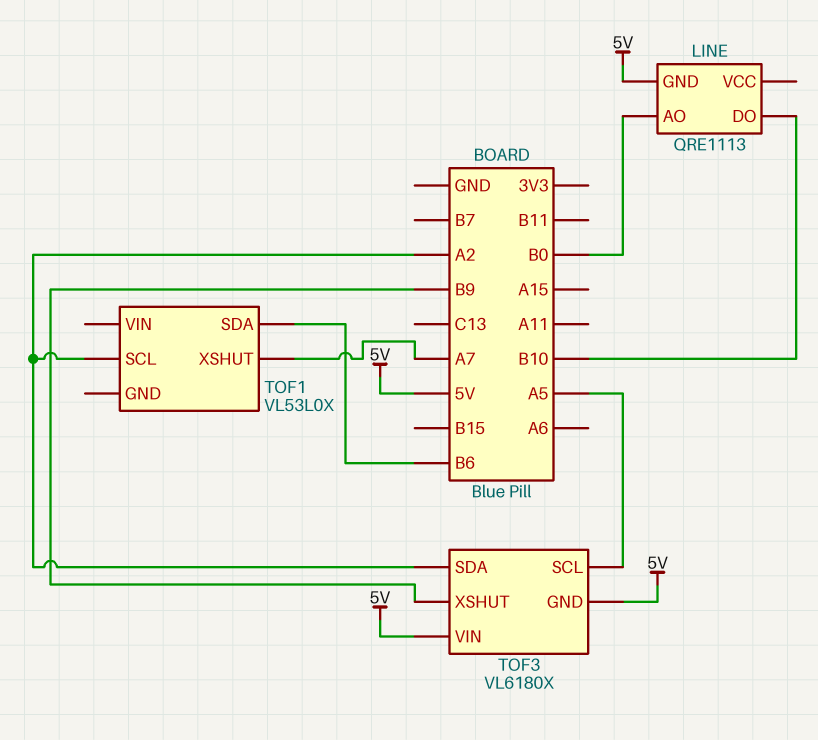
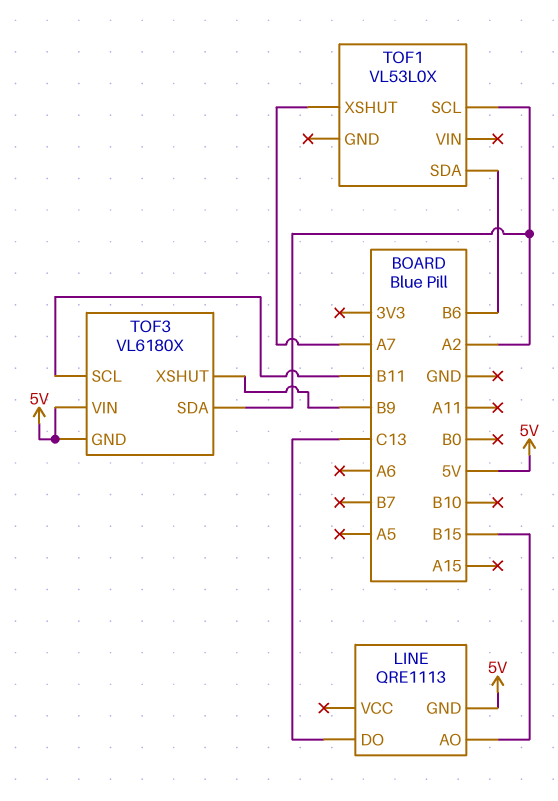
LINE pin AO: B0 -> B15
LINE pin DO: B10 -> C13
TOF3 pin SCL: A5 -> B11

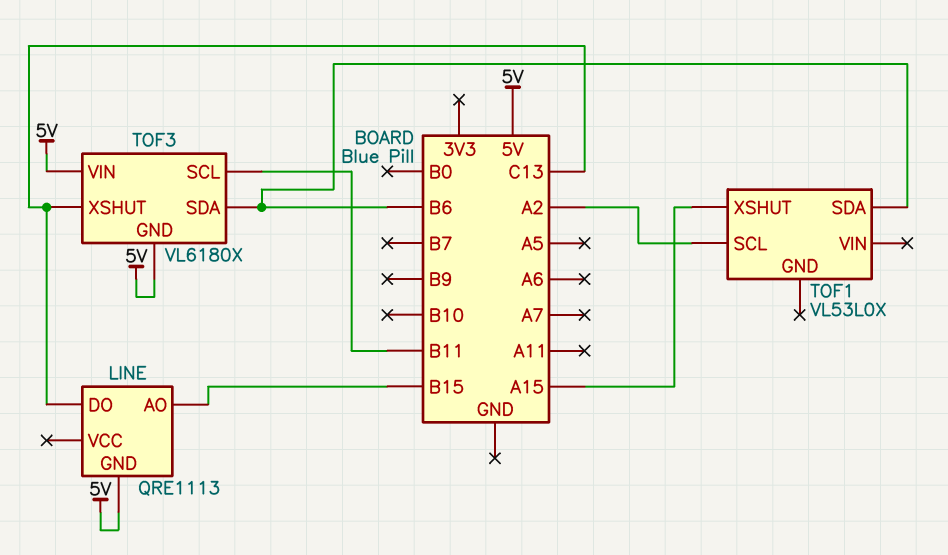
TOF1 pin XSHUT: A7 -> A15
TOF3 pin SDA: A2 -> B6
TOF3 pin XSHUT: B9 -> C13

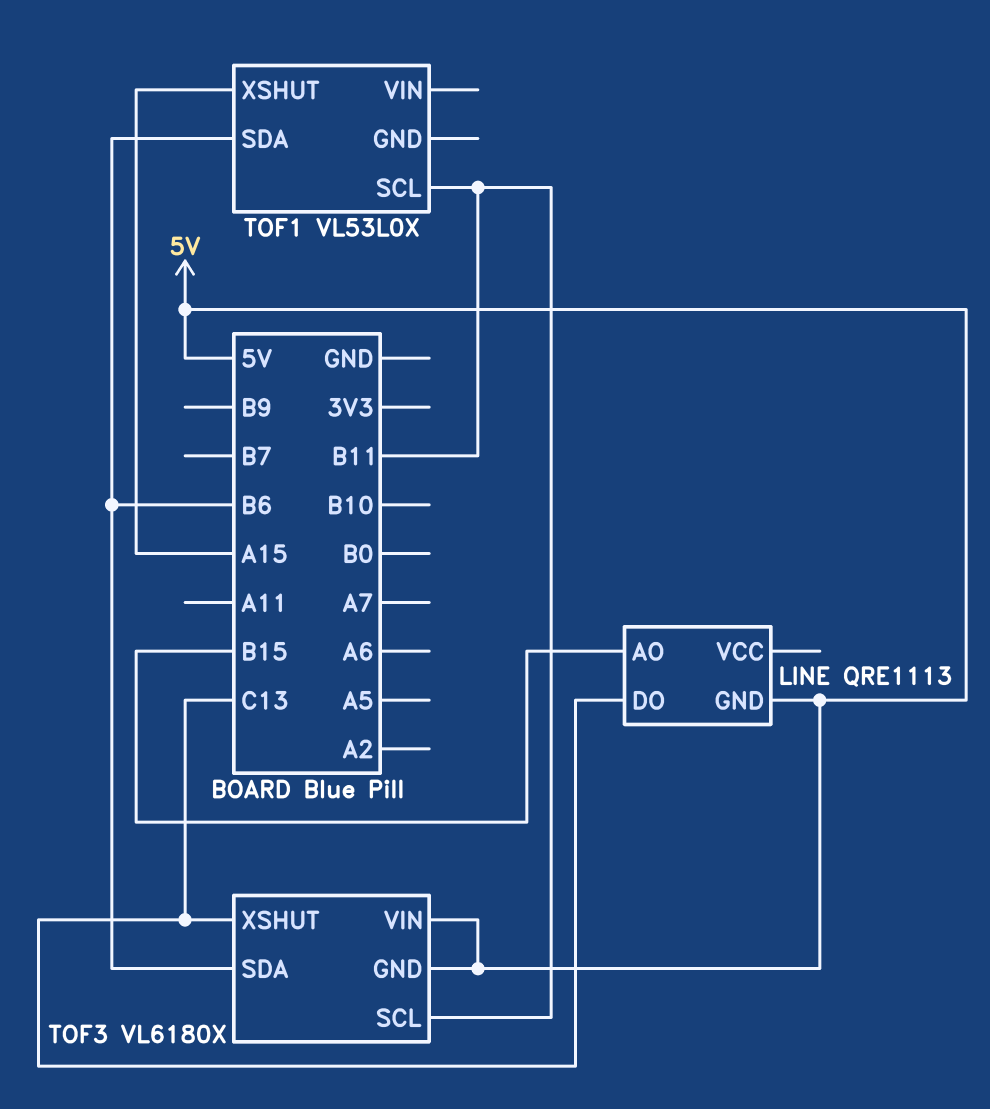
TOF1 pin SCL: A2 -> B11

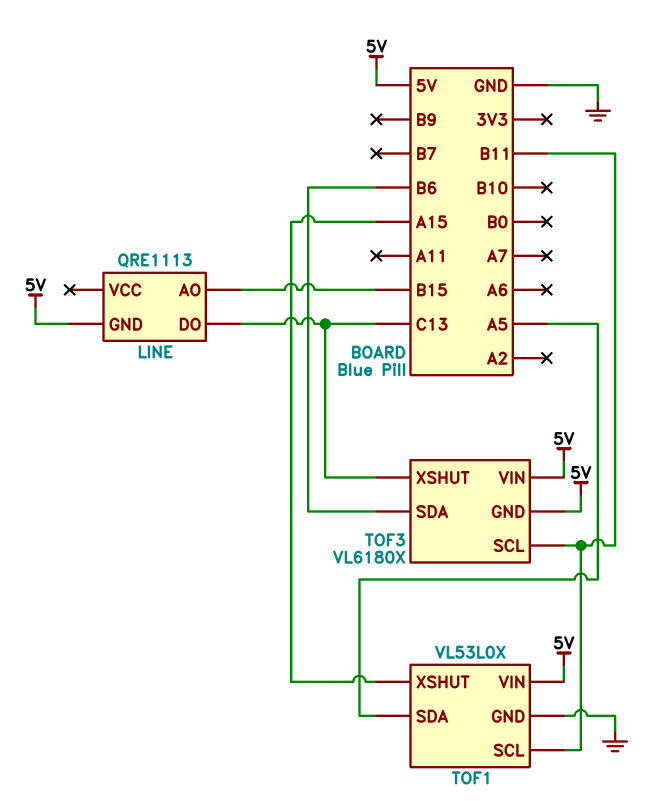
TOF1 pin GND: none -> GND
TOF1 pin SDA: B6 -> A5
TOF1 pin VIN: none -> 5V

